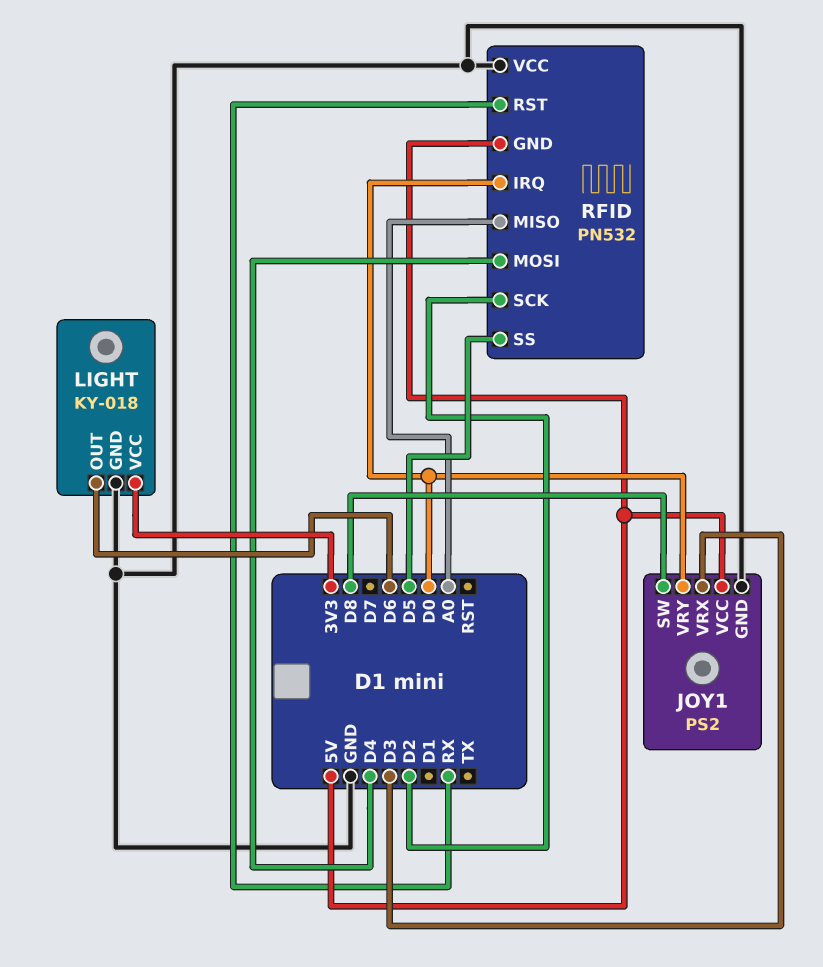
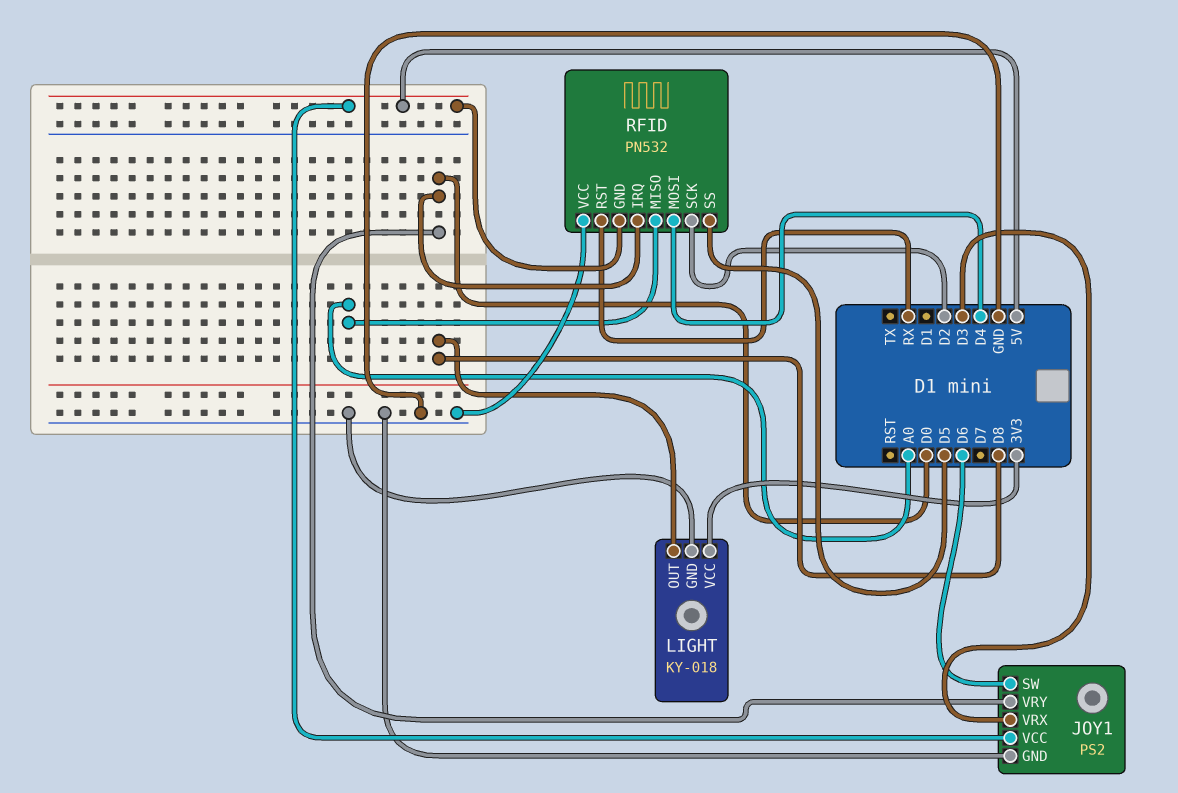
JOY1 pin SW: D8 -> D6
LIGHT pin OUT: D6 -> D8

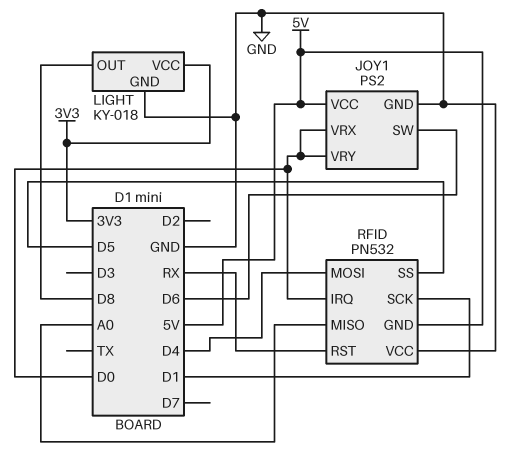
JOY1 pin VRX: D3 -> D0
RFID pin SCK: D2 -> D1

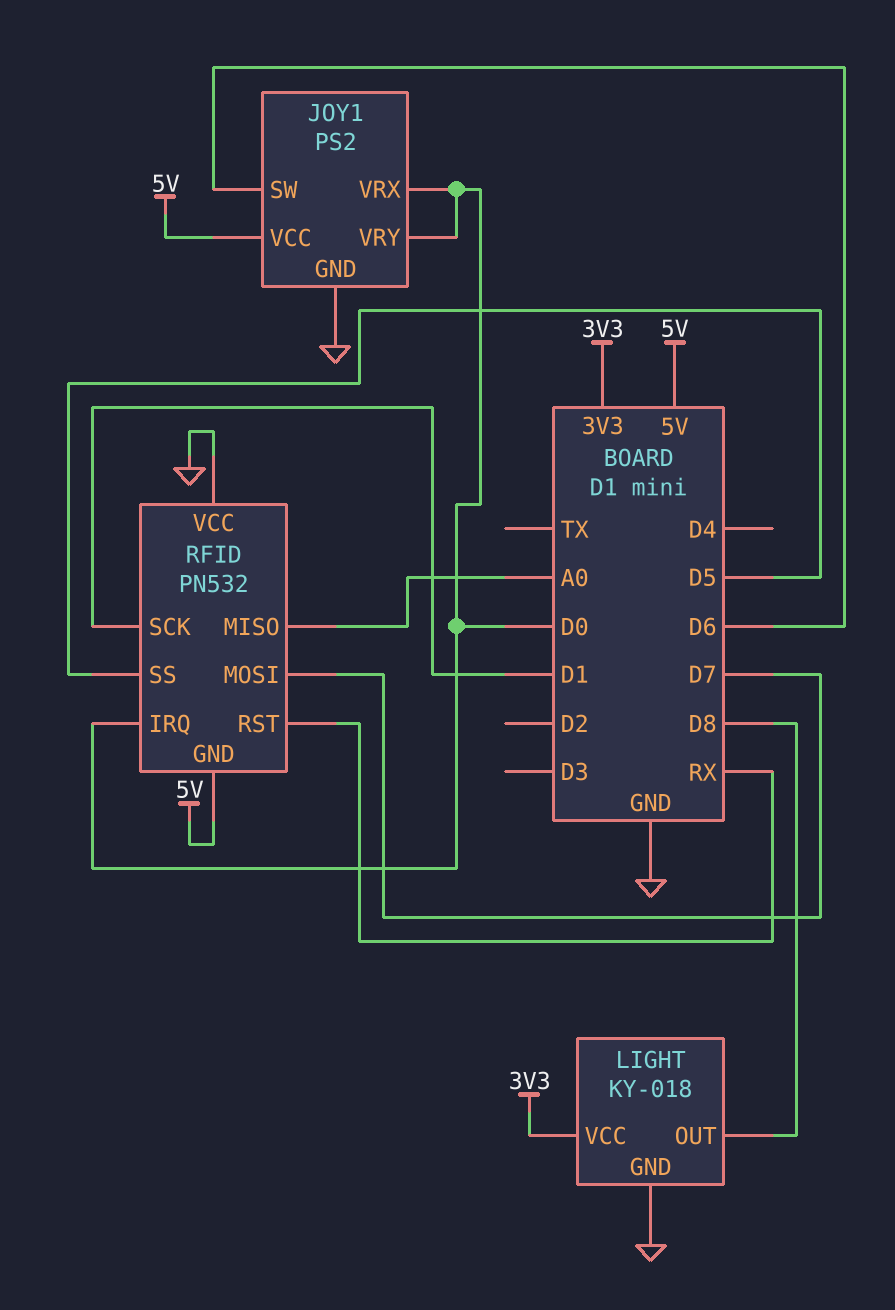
RFID pin MOSI: D4 -> D7

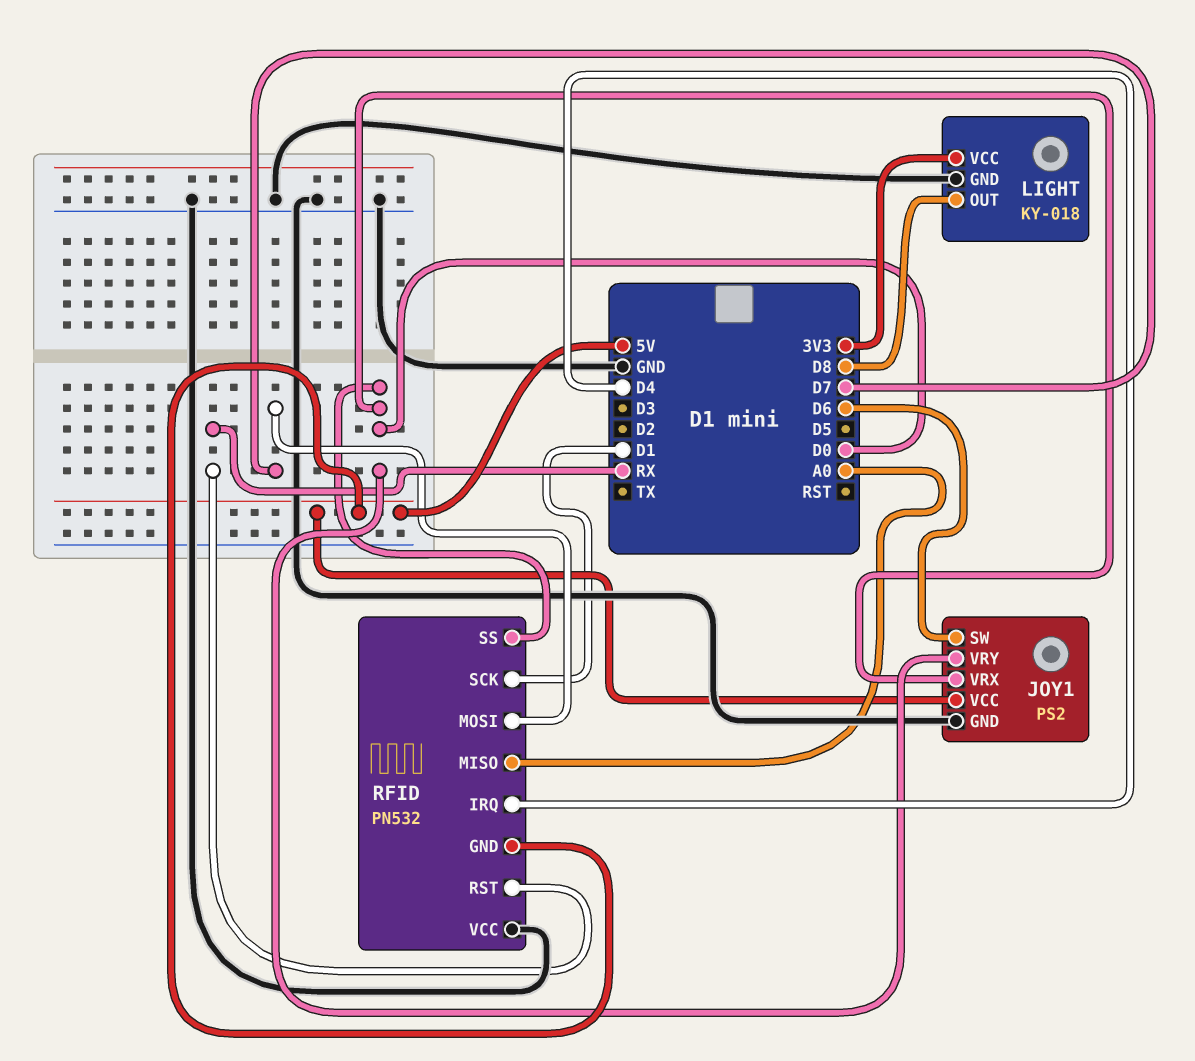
RFID pin IRQ: D0 -> D4
RFID pin SS: D5 -> D0

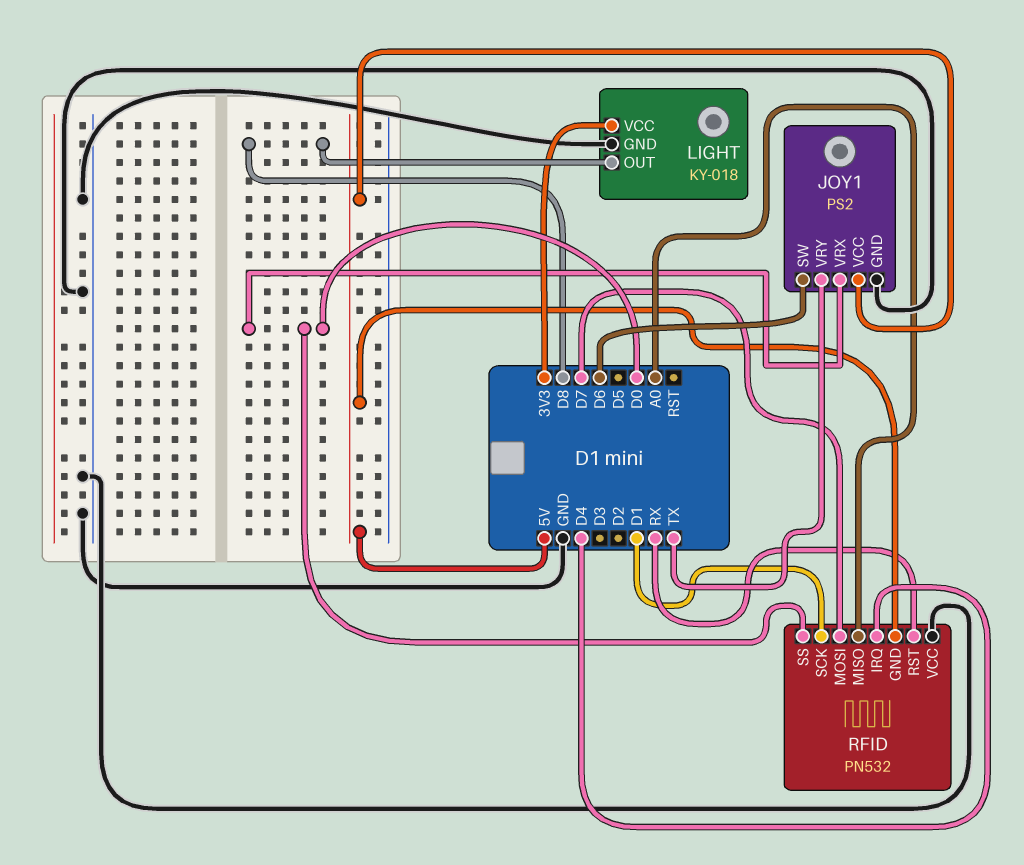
JOY1 pin VRY: D0 -> TX

